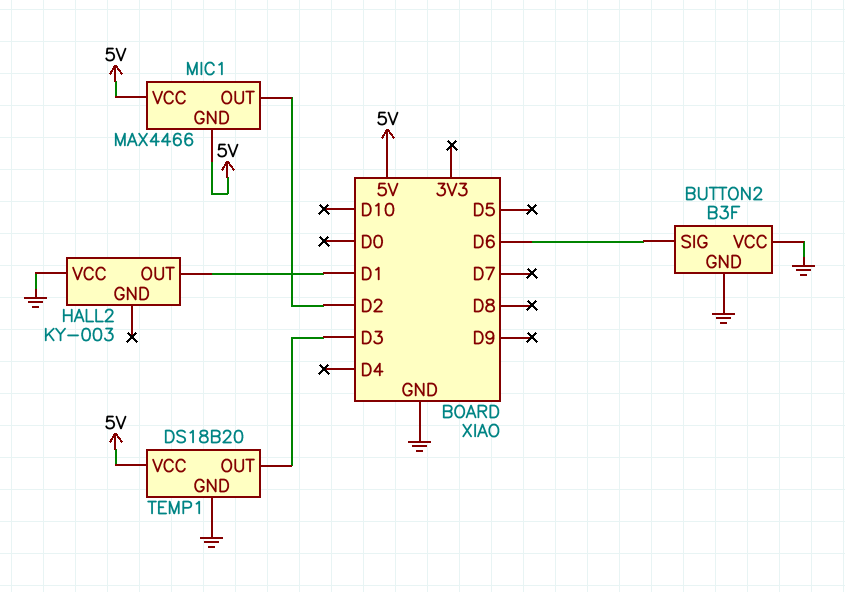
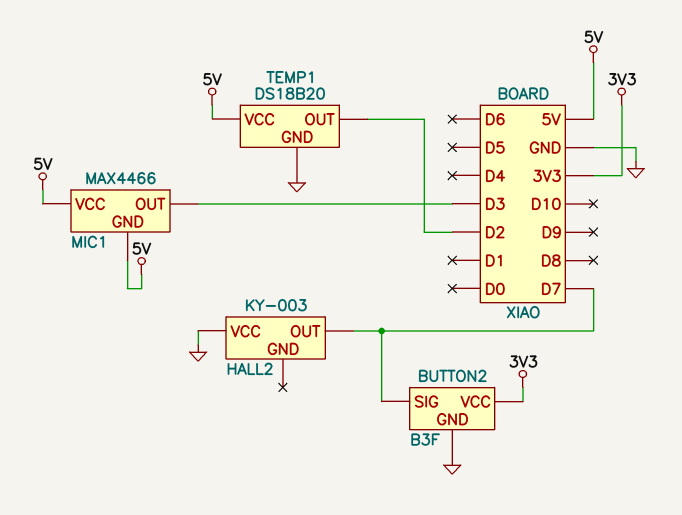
BUTTON2 pin SIG: D6 -> D7
BUTTON2 pin VCC: GND -> 3V3
HALL2 pin OUT: D1 -> D7
MIC1 pin OUT: D2 -> D3
TEMP1 pin OUT: D3 -> D2

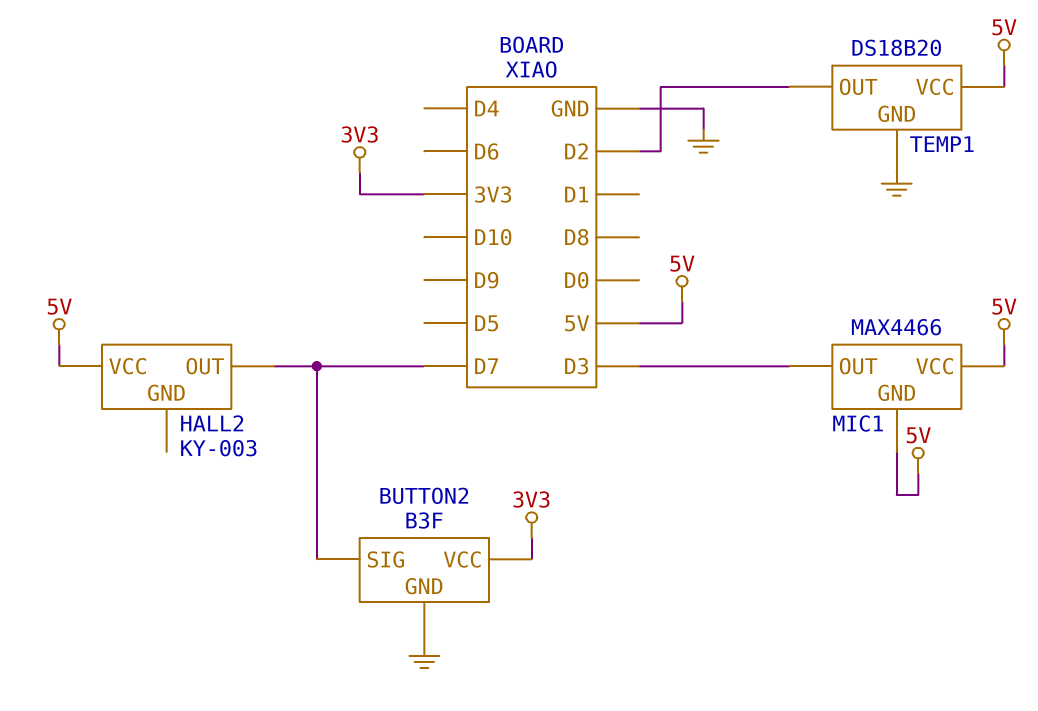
HALL2 pin VCC: GND -> 5V

